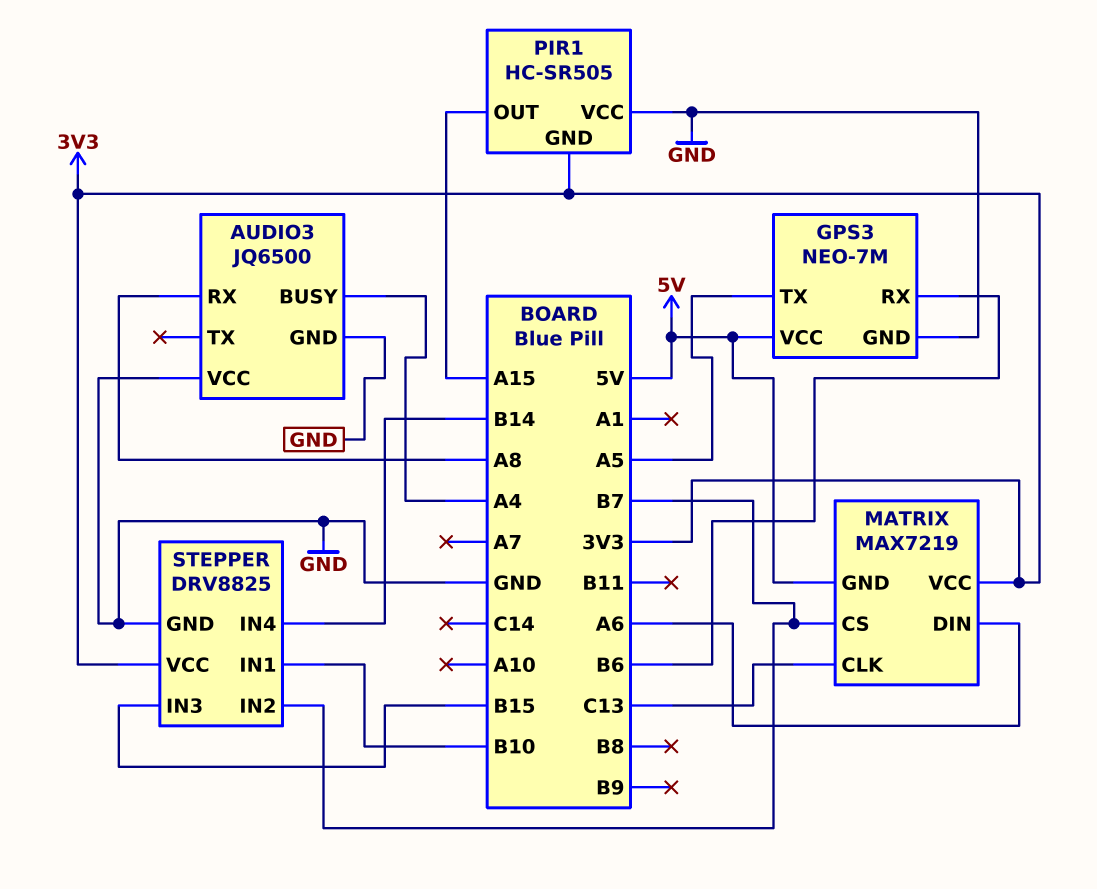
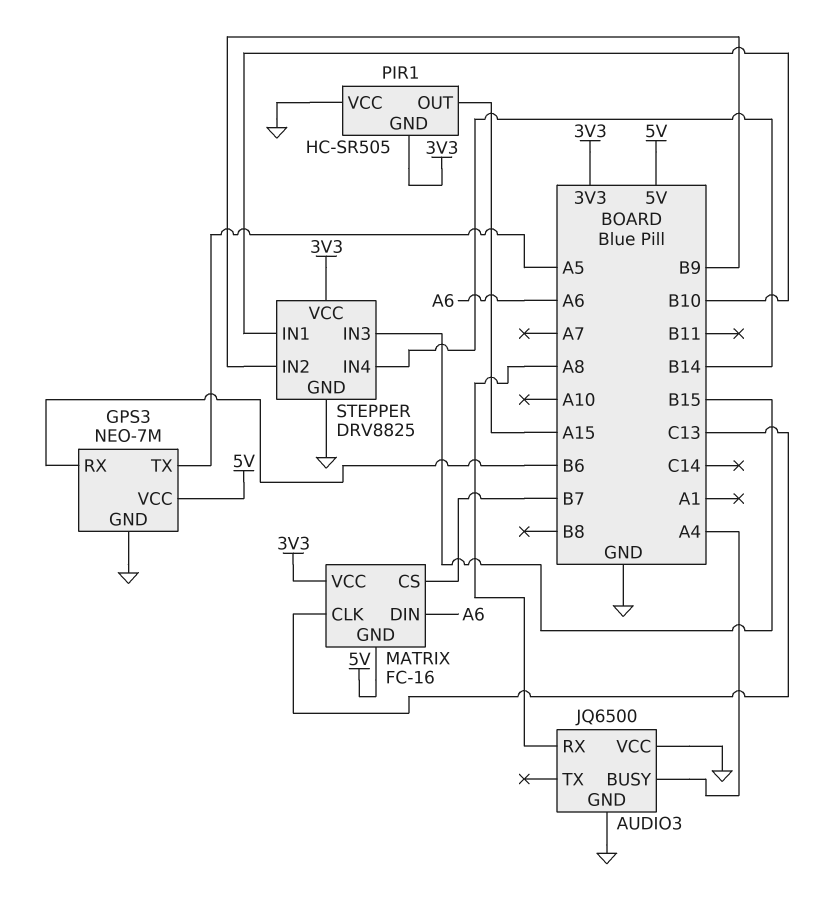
MATRIX: MAX7219 -> FC-16
STEPPER pin IN2: B7 -> B9

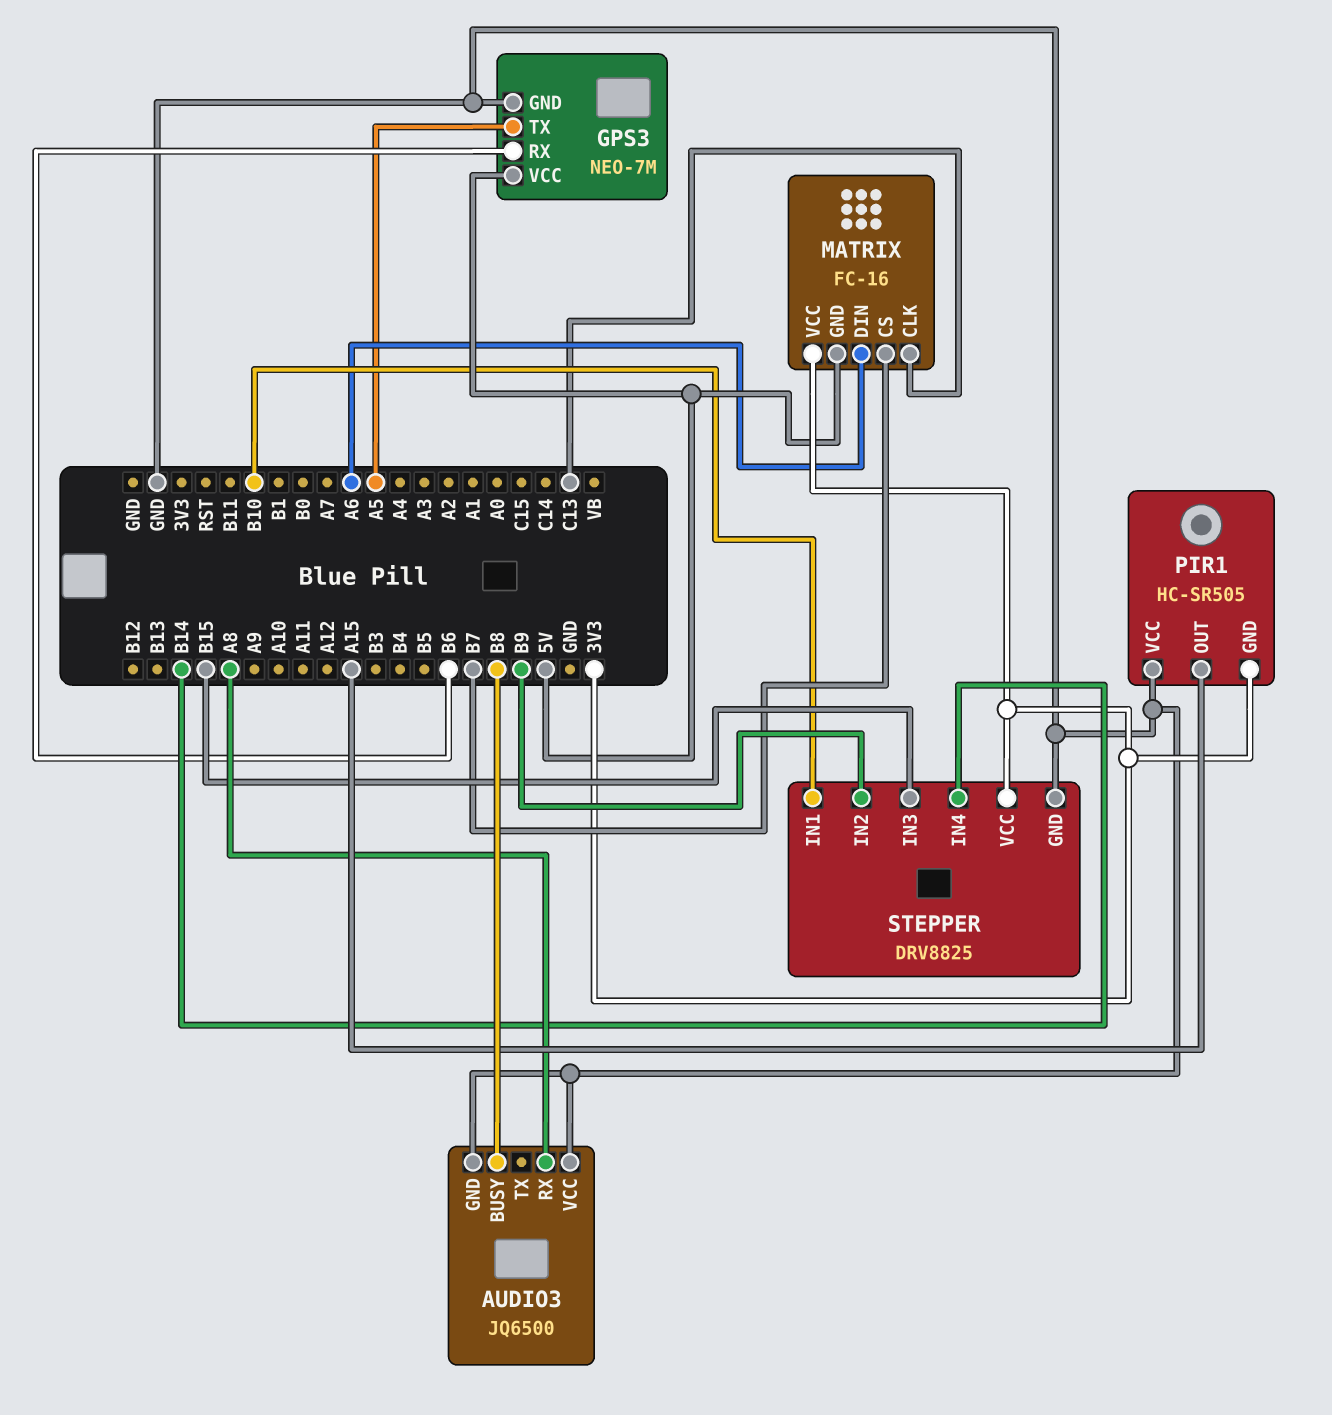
AUDIO3 pin BUSY: A4 -> B8

